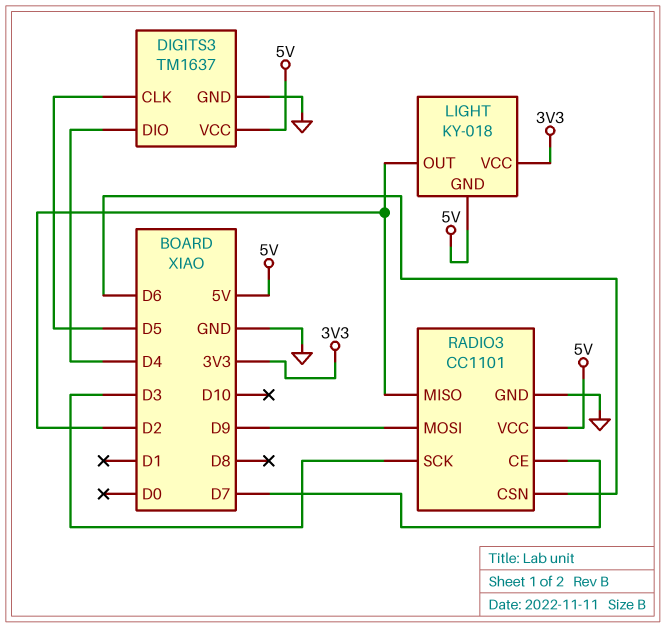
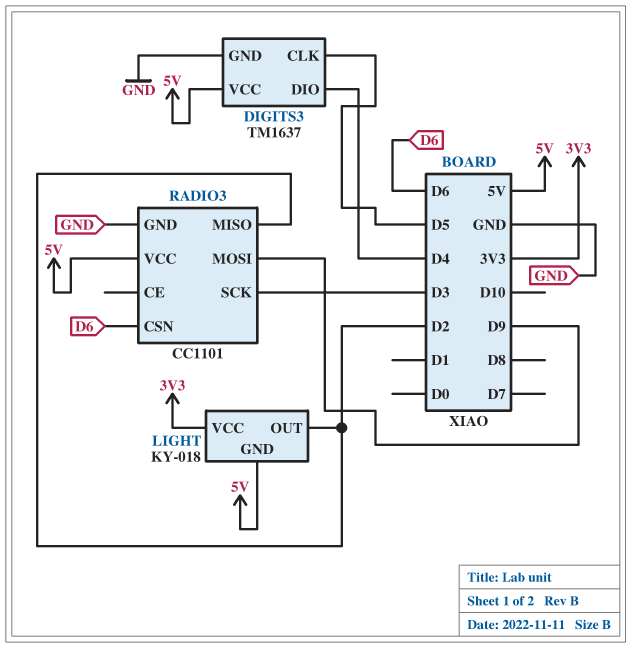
RADIO3 pin CE: D7 -> none

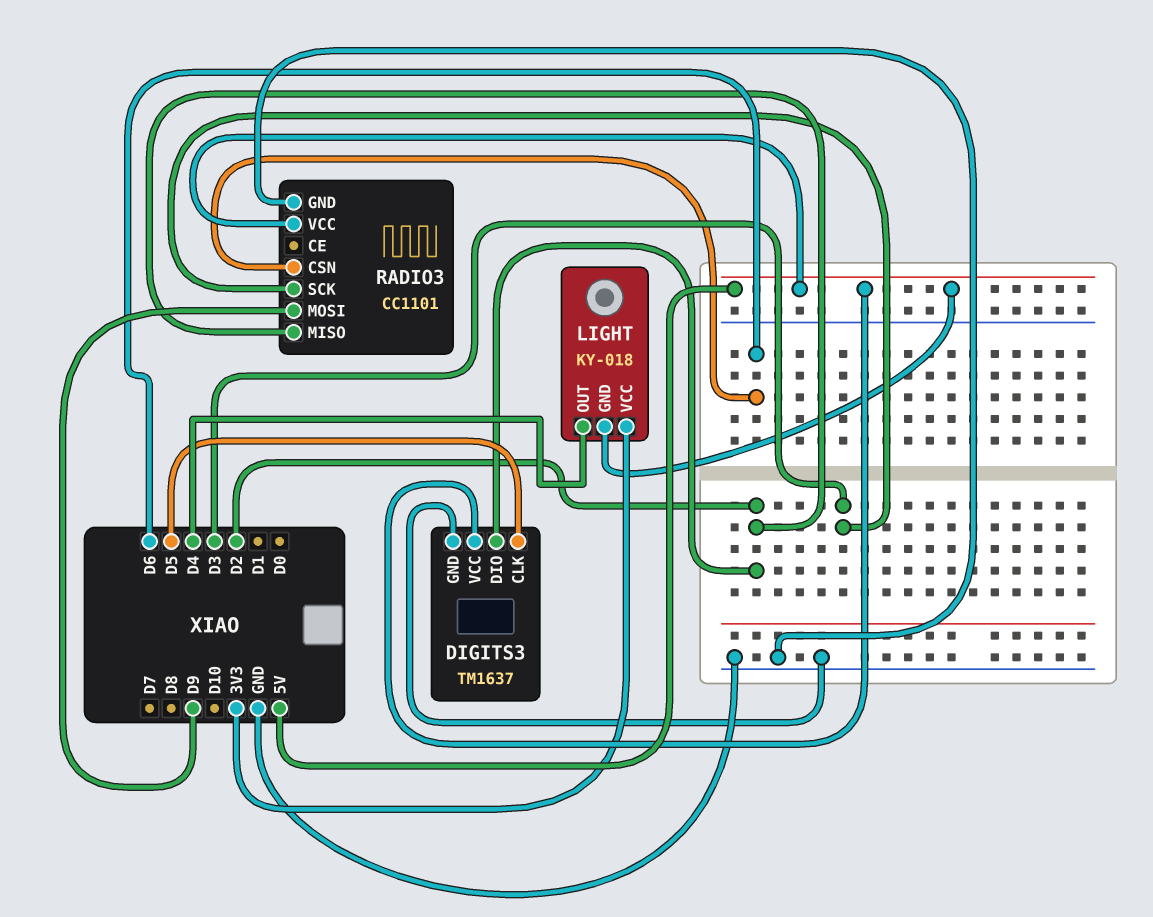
DIGITS3 pin DIO: D4 -> D2
LIGHT pin OUT: D2 -> D4

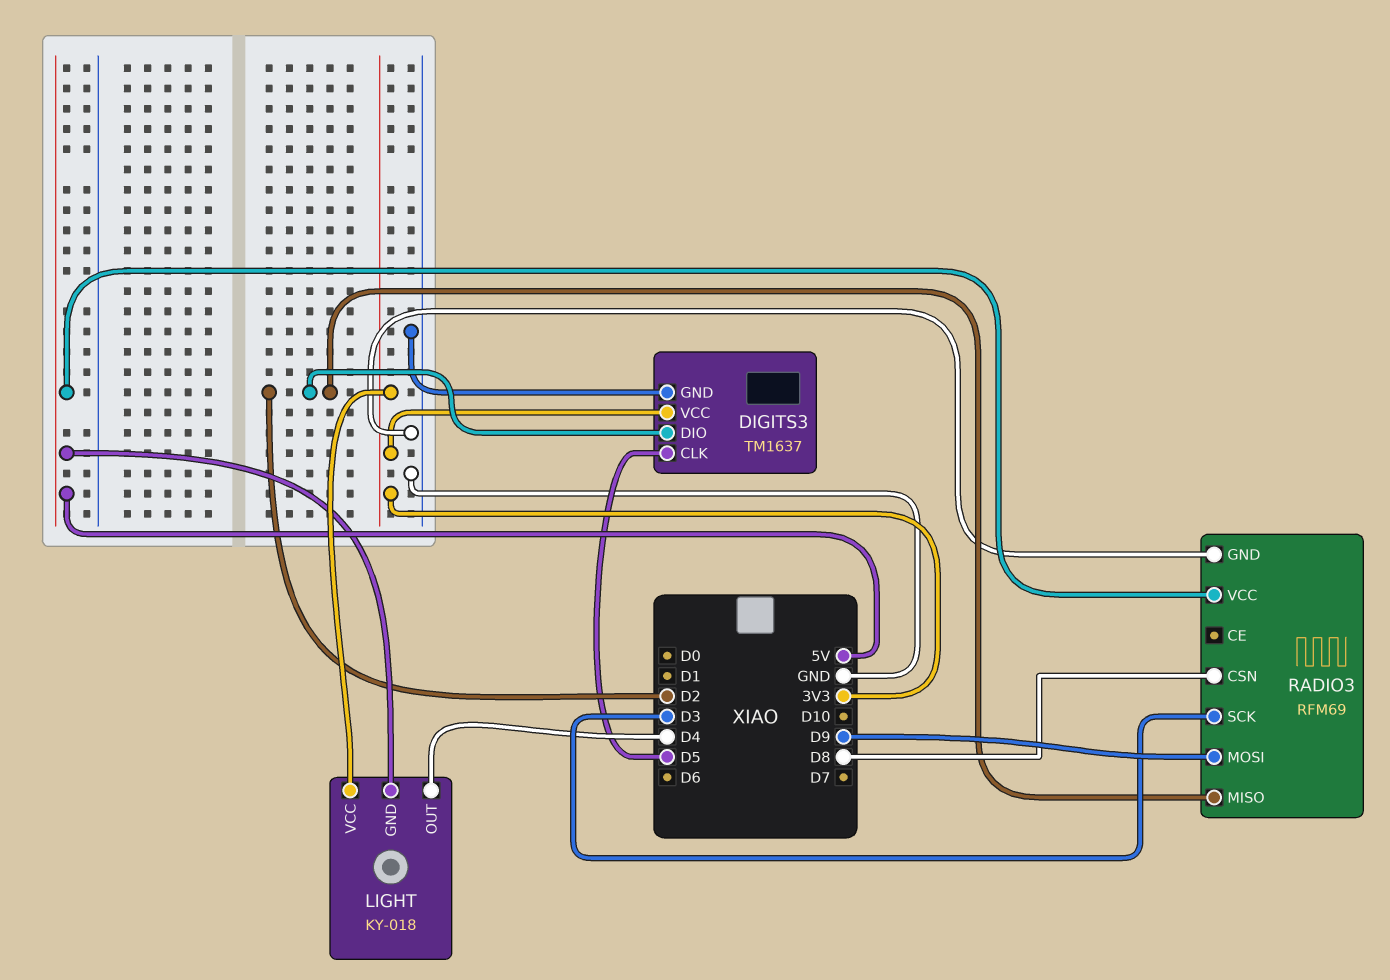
DIGITS3 pin VCC: 5V -> 3V3
RADIO3: CC1101 -> RFM69
RADIO3 pin CSN: D6 -> D8

